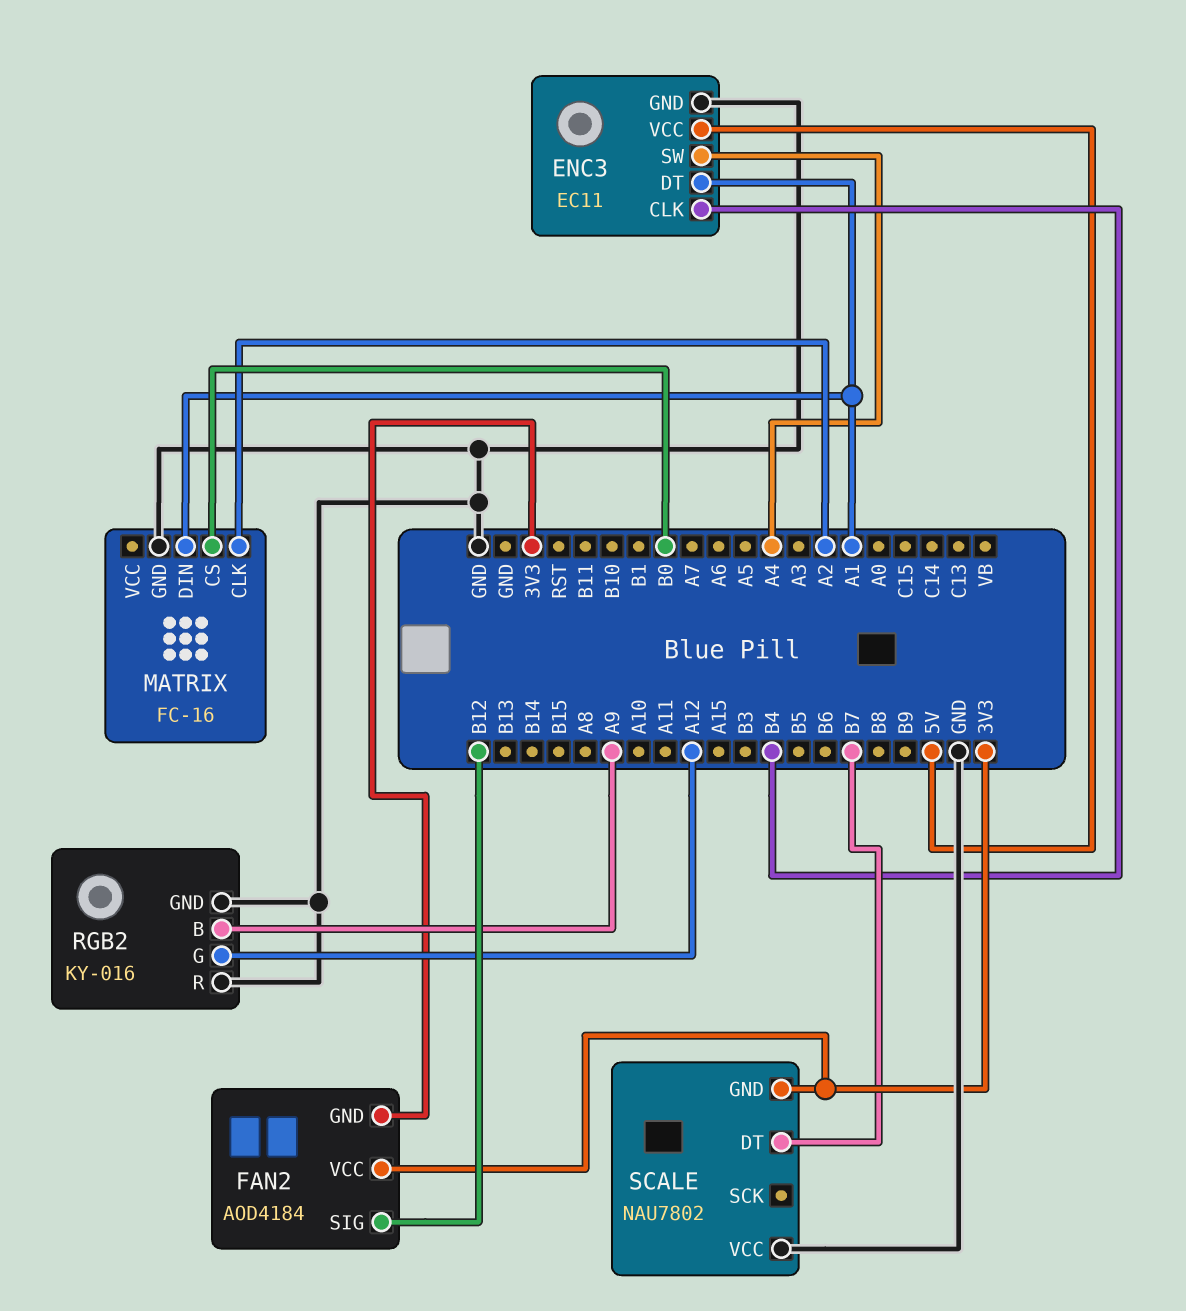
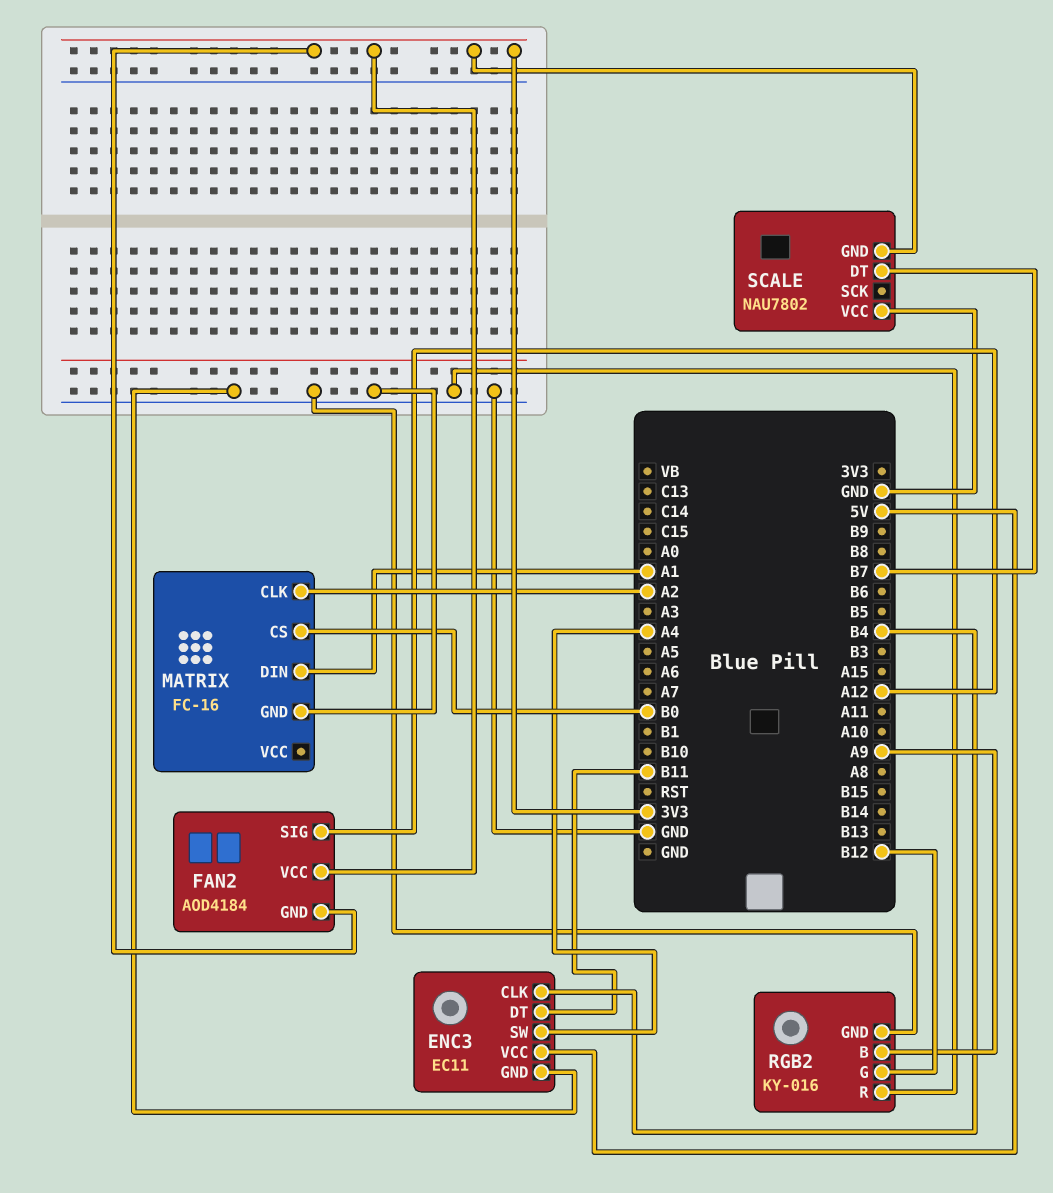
ENC3 pin DT: A1 -> B11
FAN2 pin SIG: B12 -> A12
RGB2 pin G: A12 -> B12

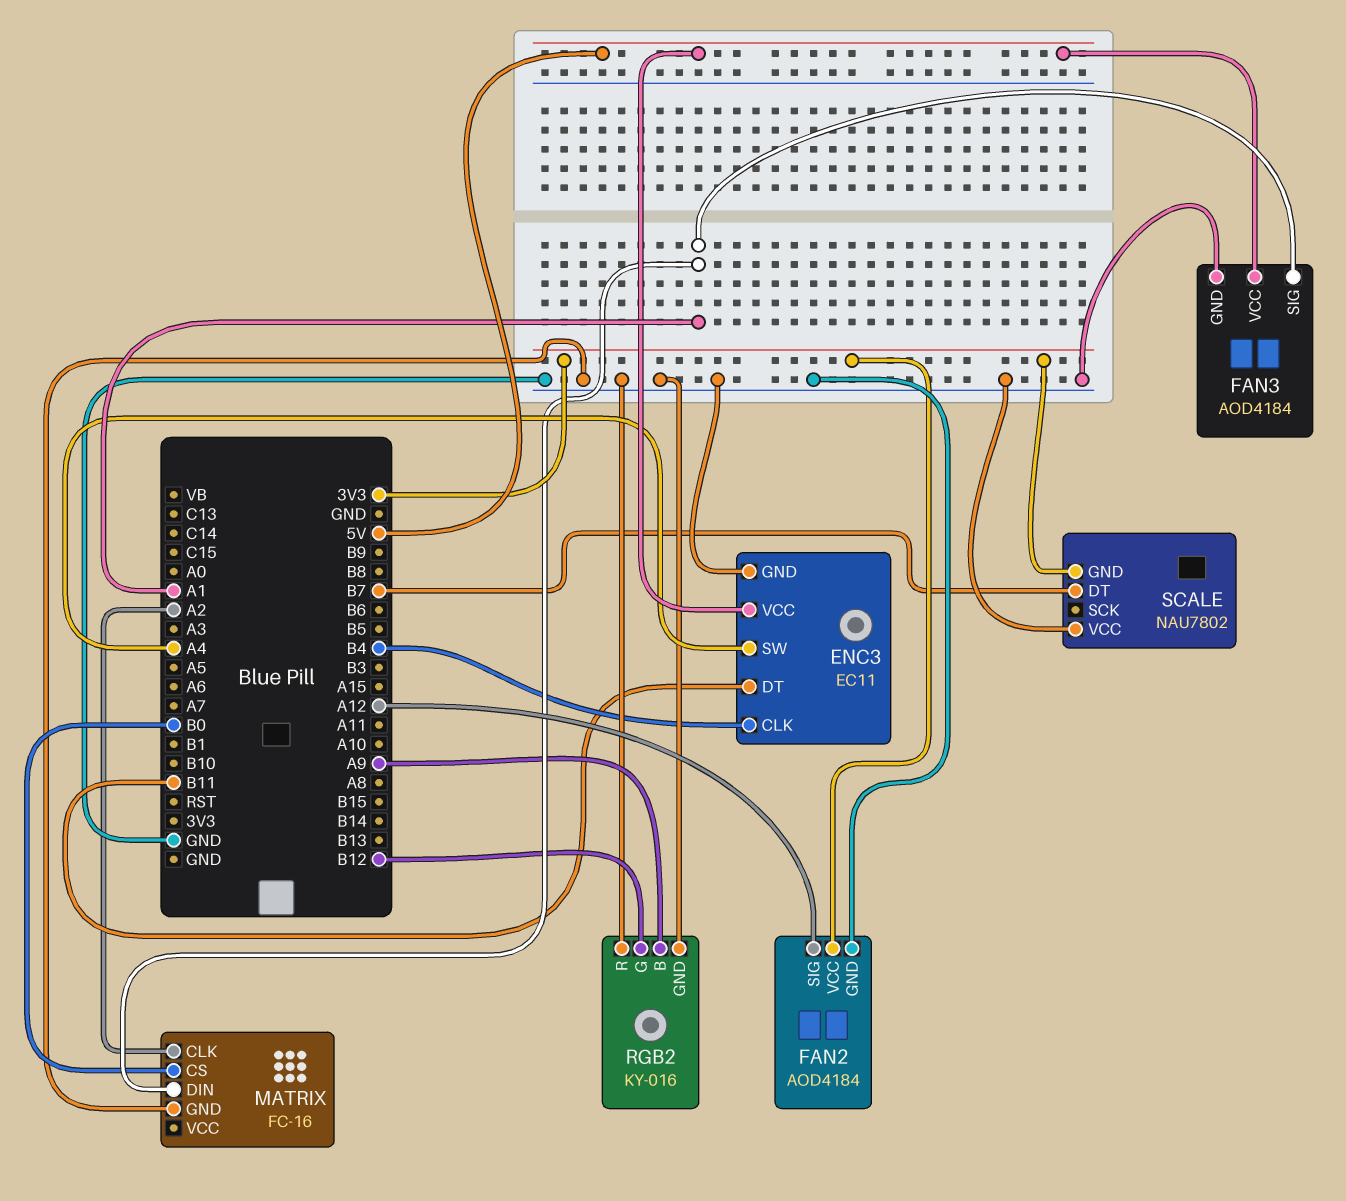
FAN2 pin GND: 3V3 -> GND
FAN3: none -> AOD4184
FAN3 pin GND: none -> GND
FAN3 pin SIG: none -> A1
FAN3 pin VCC: none -> 5V

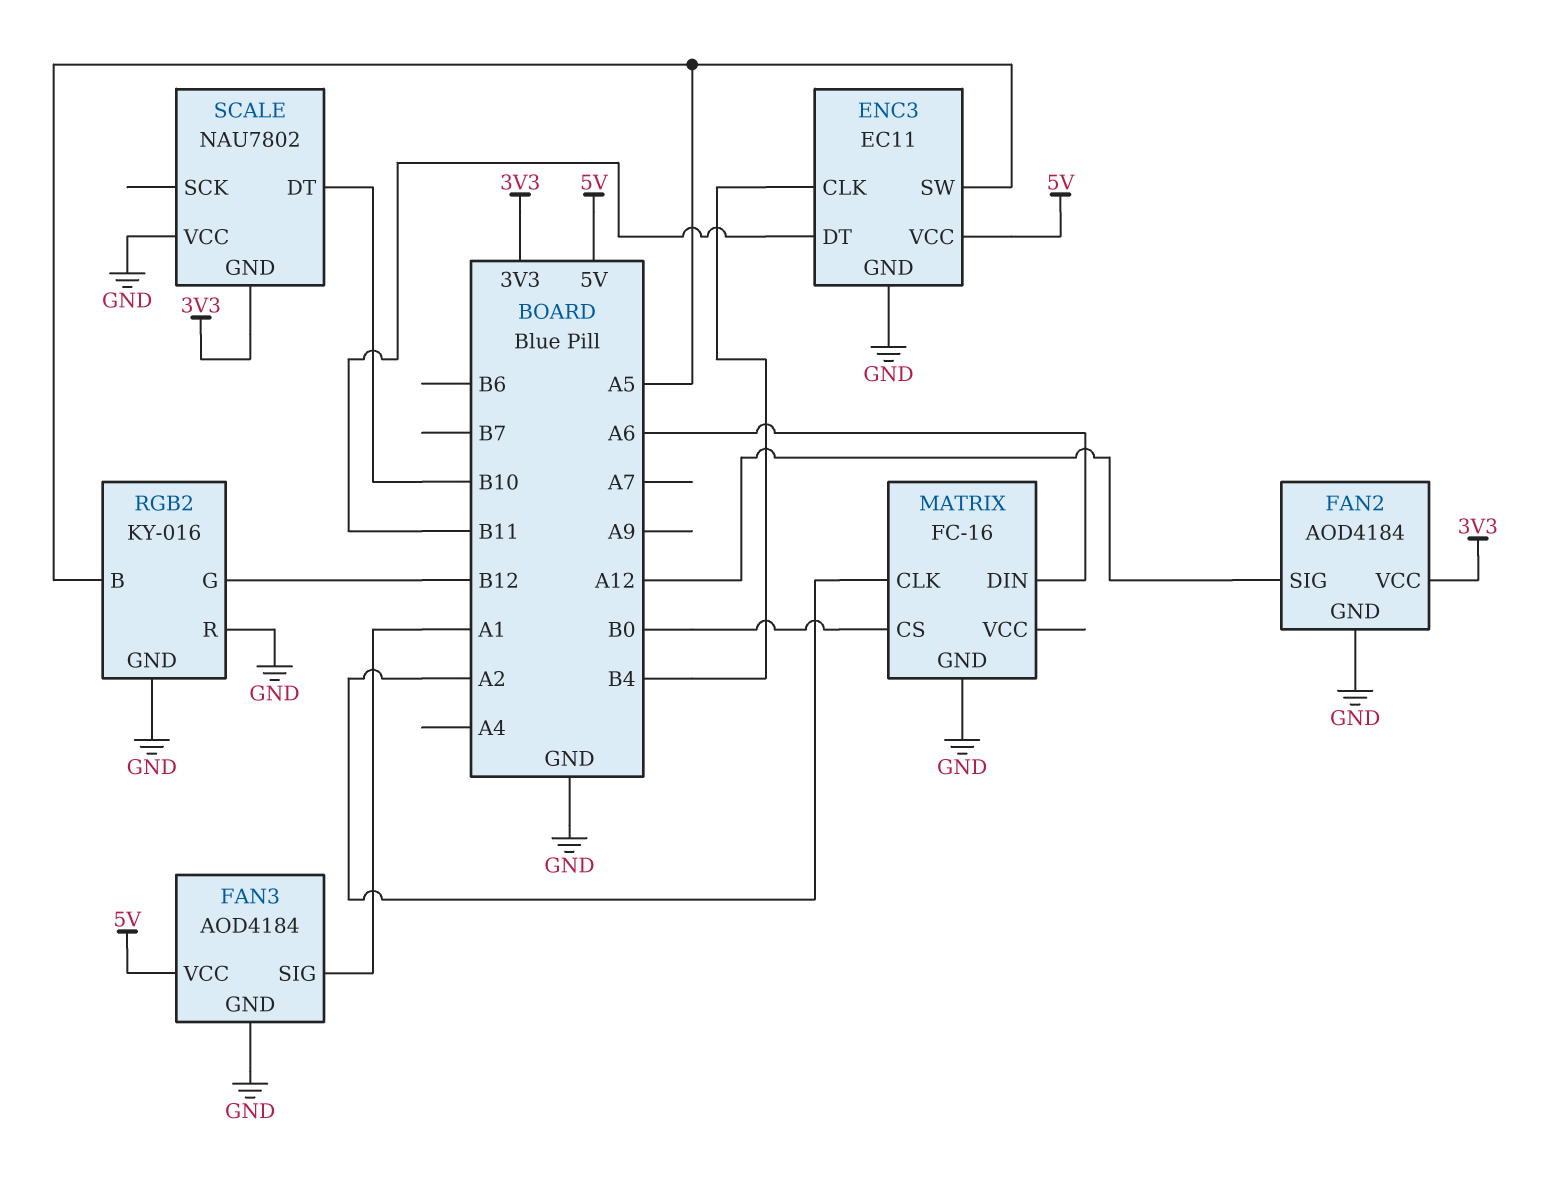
ENC3 pin SW: A4 -> A5
MATRIX pin DIN: A1 -> A6
RGB2 pin B: A9 -> A5
SCALE pin DT: B7 -> B10

